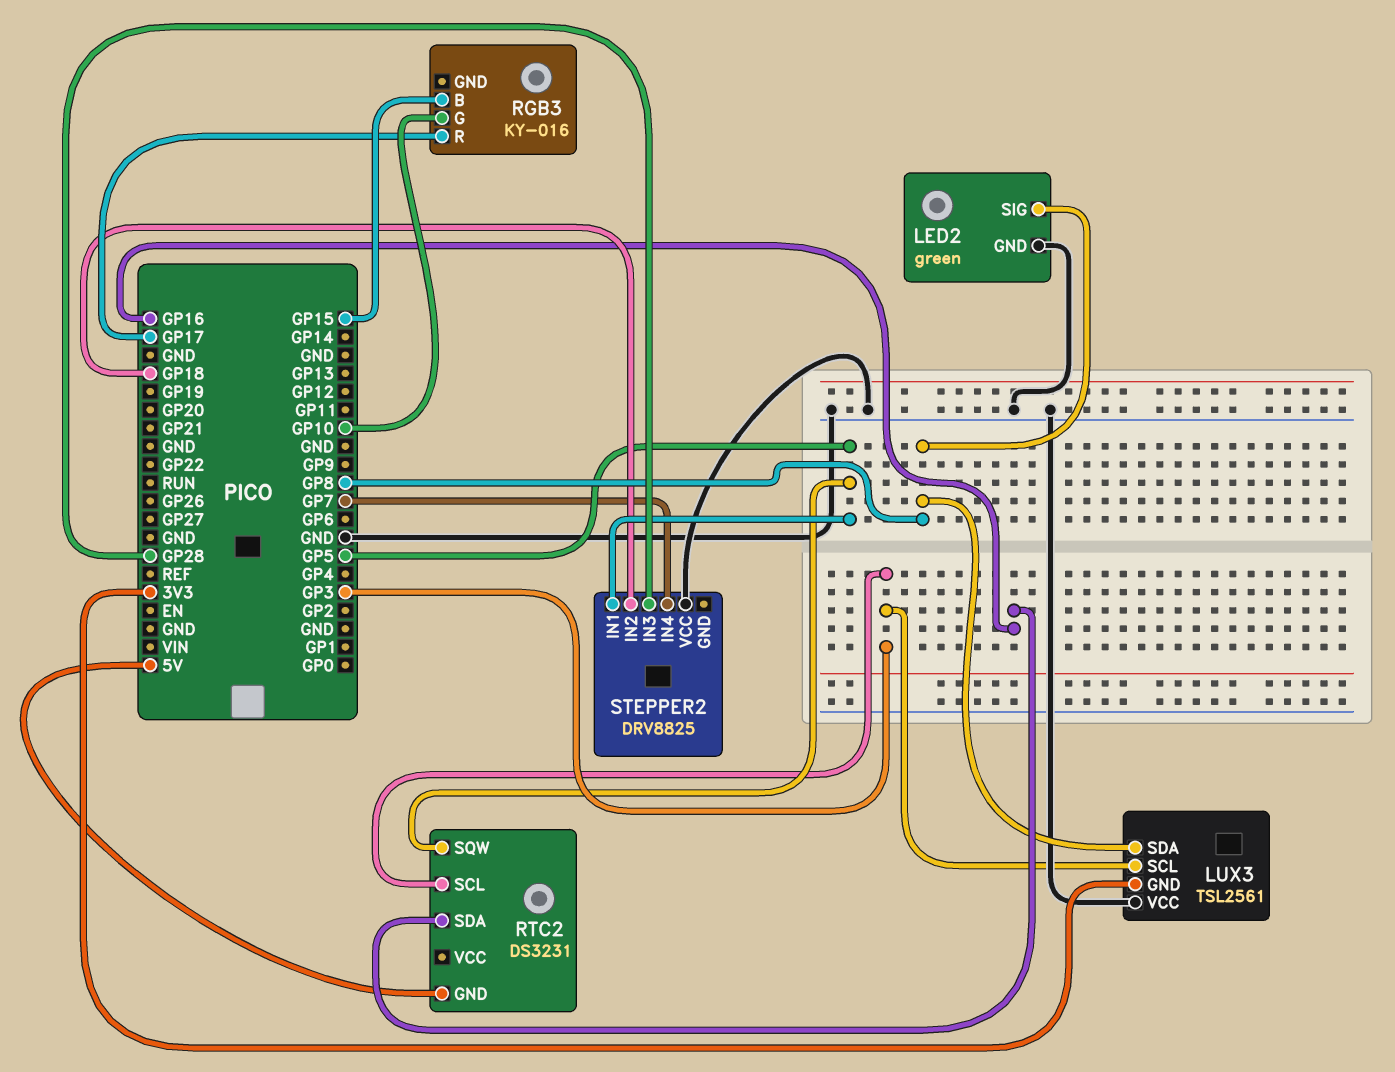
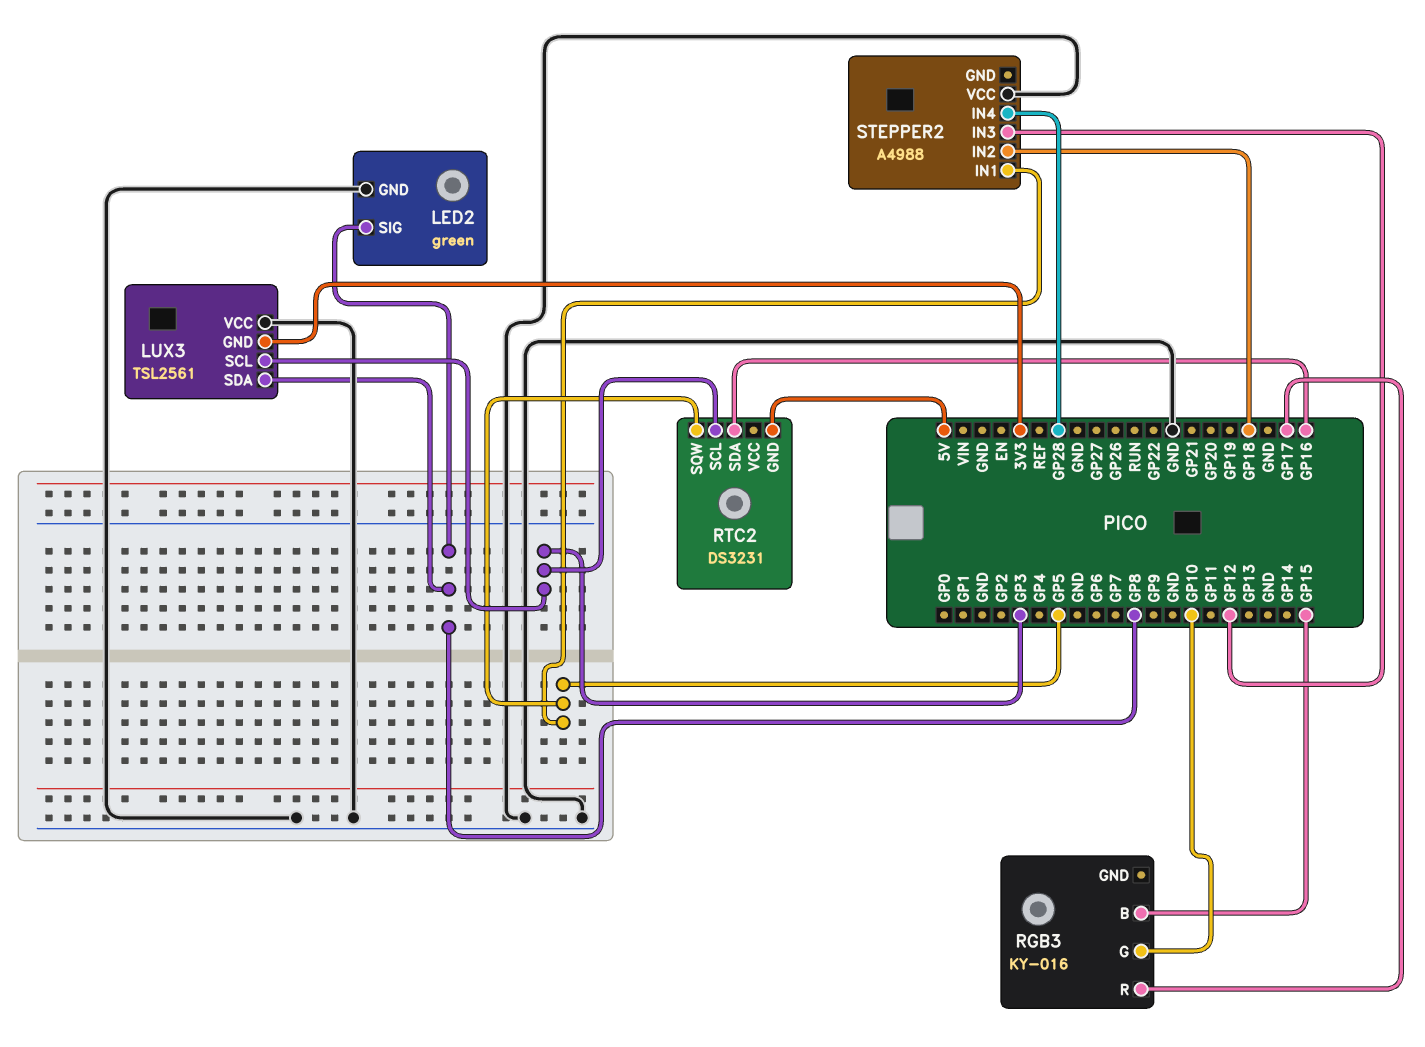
STEPPER2: DRV8825 -> A4988
STEPPER2 pin IN3: GP28 -> GP12
STEPPER2 pin IN4: GP7 -> GP28

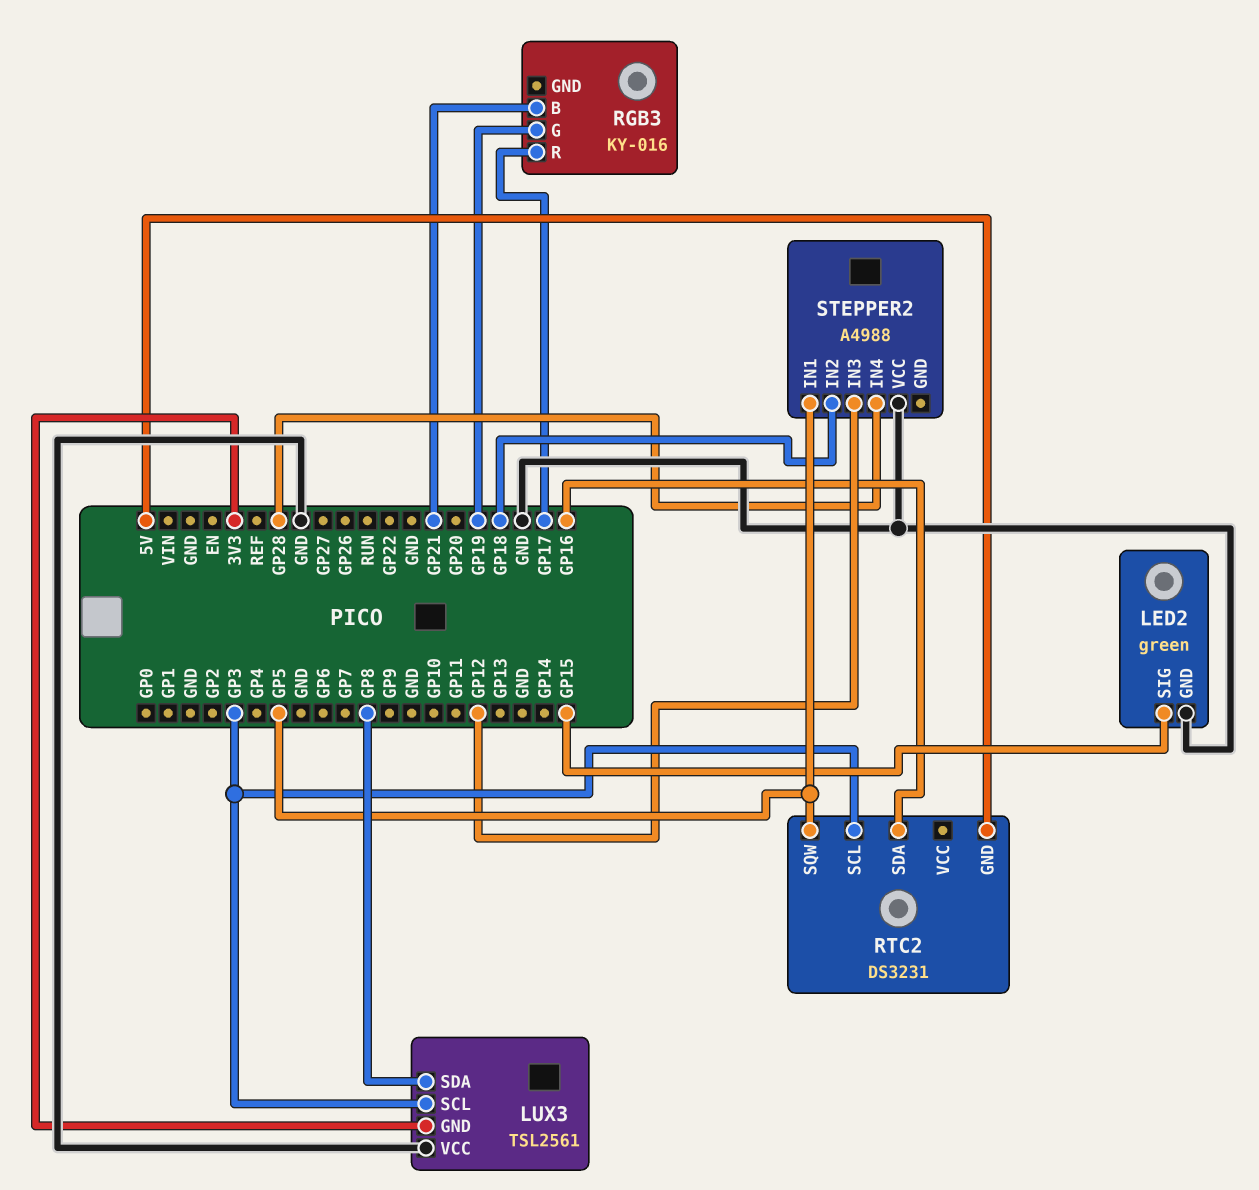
LED2 pin SIG: GP8 -> GP15
RGB3 pin B: GP15 -> GP21
RGB3 pin G: GP10 -> GP19

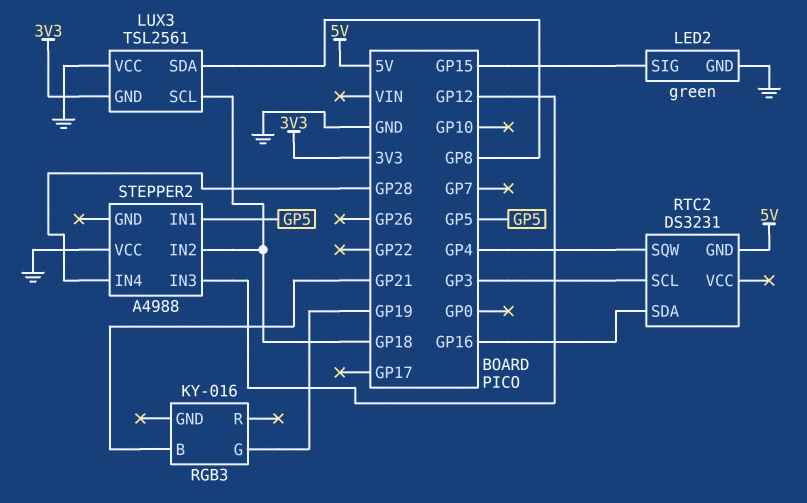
LUX3 pin SCL: GP3 -> GP18
RGB3 pin R: GP17 -> none
RTC2 pin SQW: GP5 -> GP4

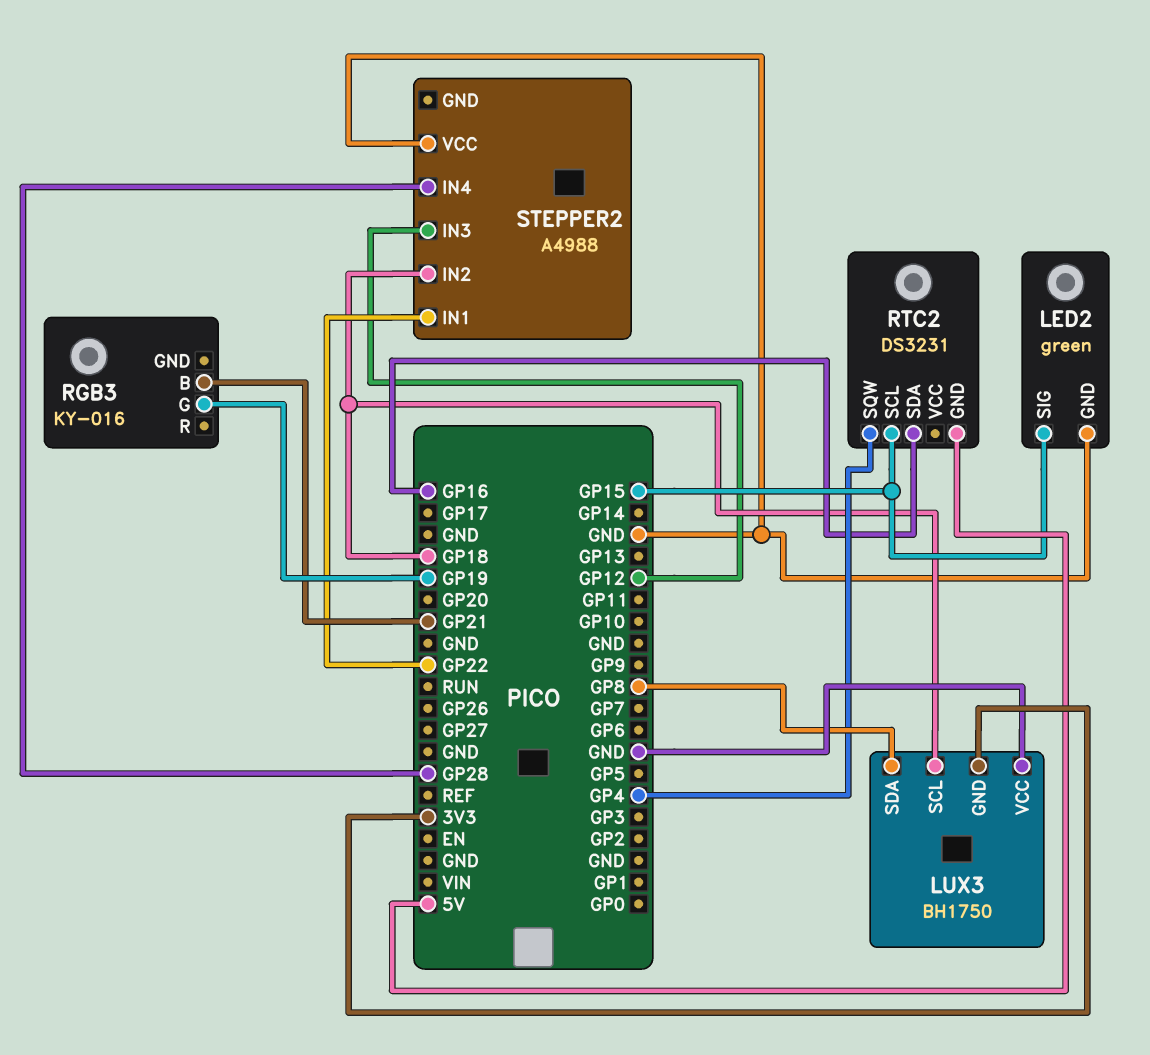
LUX3: TSL2561 -> BH1750
RTC2 pin SCL: GP3 -> GP15
STEPPER2 pin IN1: GP5 -> GP22

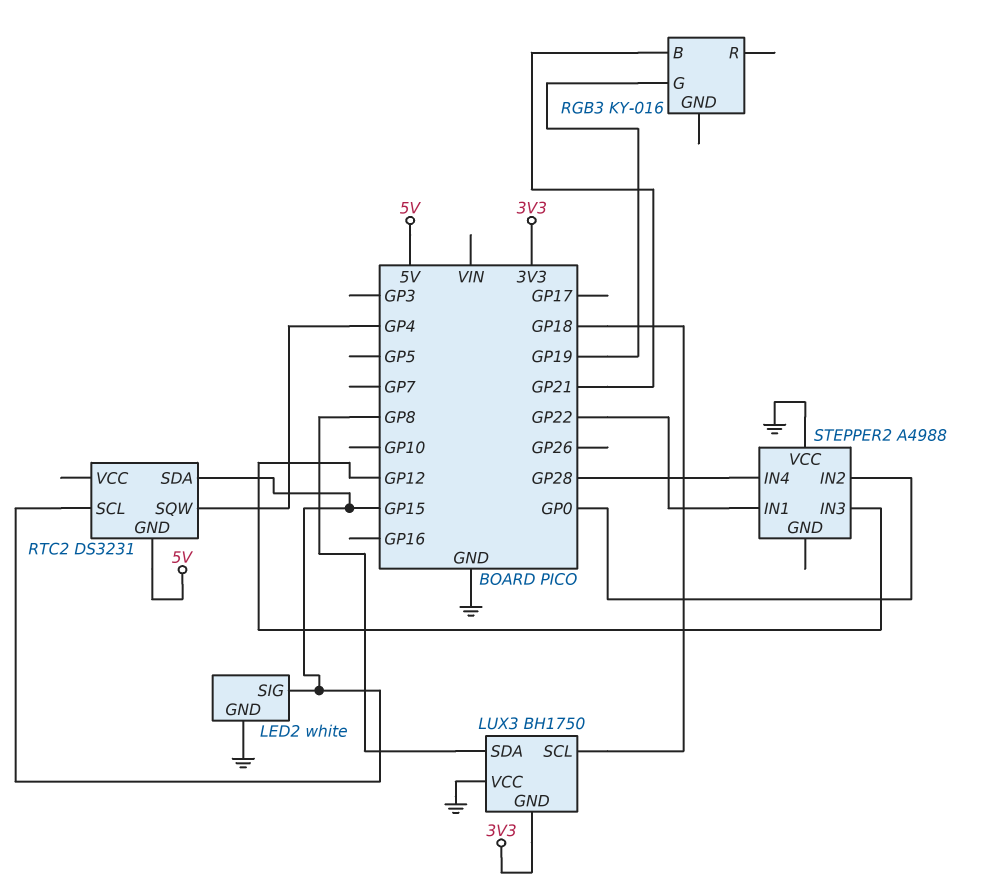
LED2: green -> white
RTC2 pin SDA: GP16 -> GP15
STEPPER2 pin IN2: GP18 -> GP0

